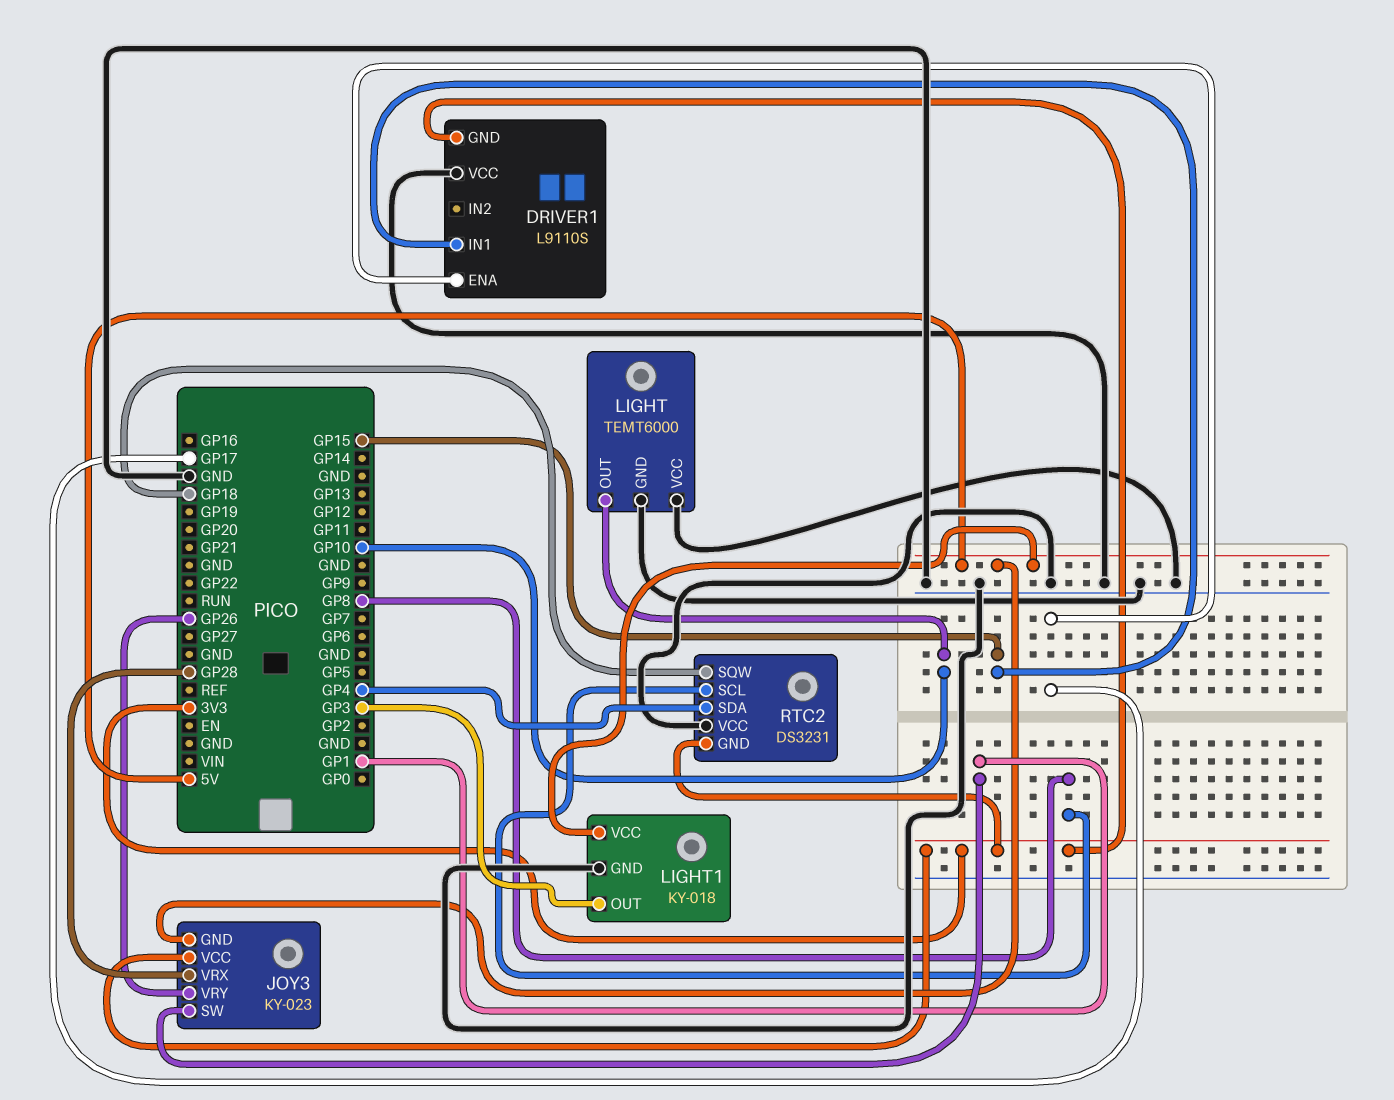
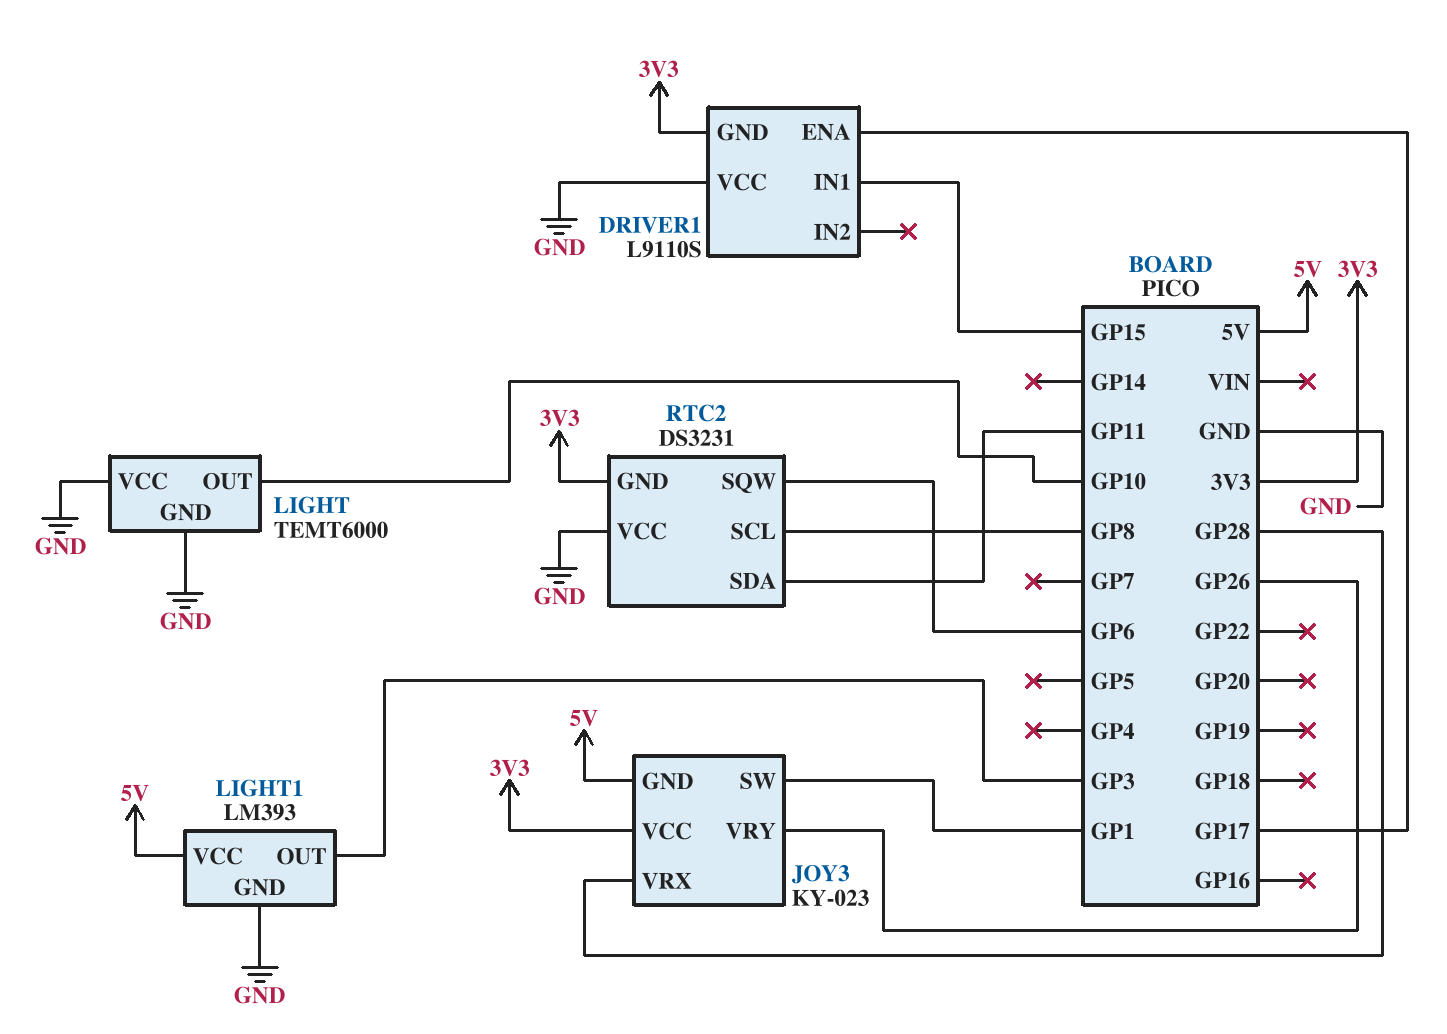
LIGHT1: KY-018 -> LM393
RTC2 pin SDA: GP4 -> GP11
RTC2 pin SQW: GP18 -> GP6

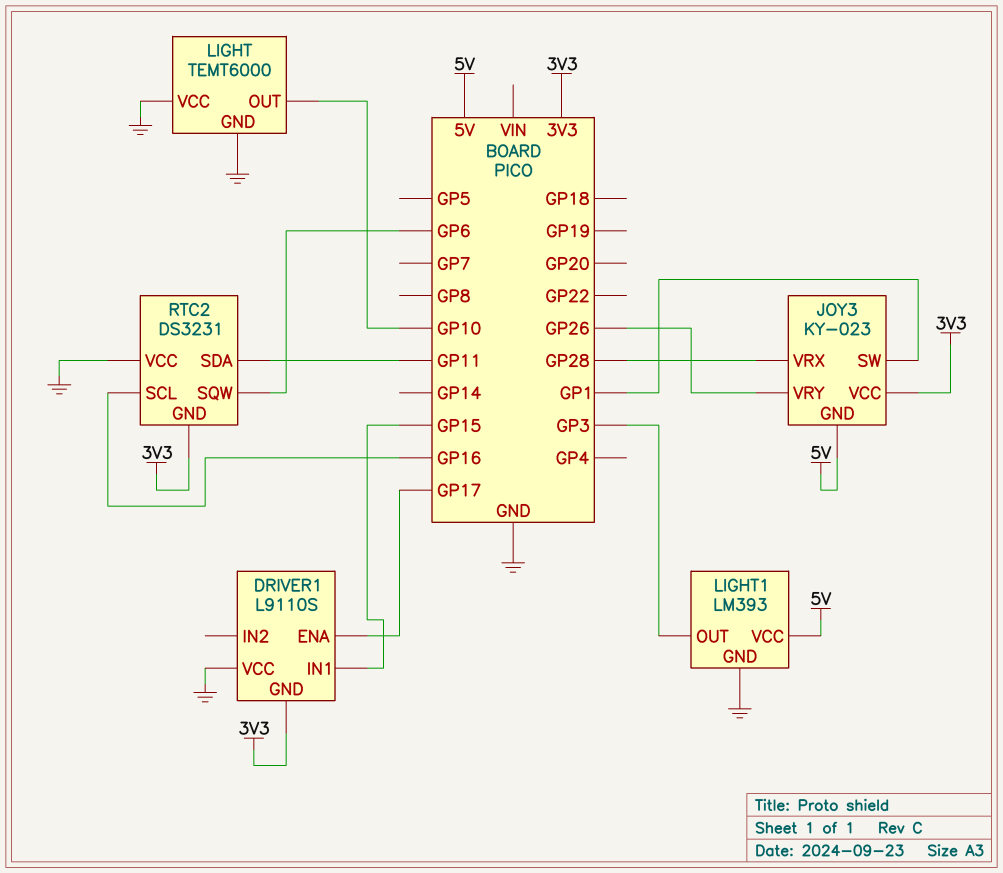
RTC2 pin SCL: GP8 -> GP16

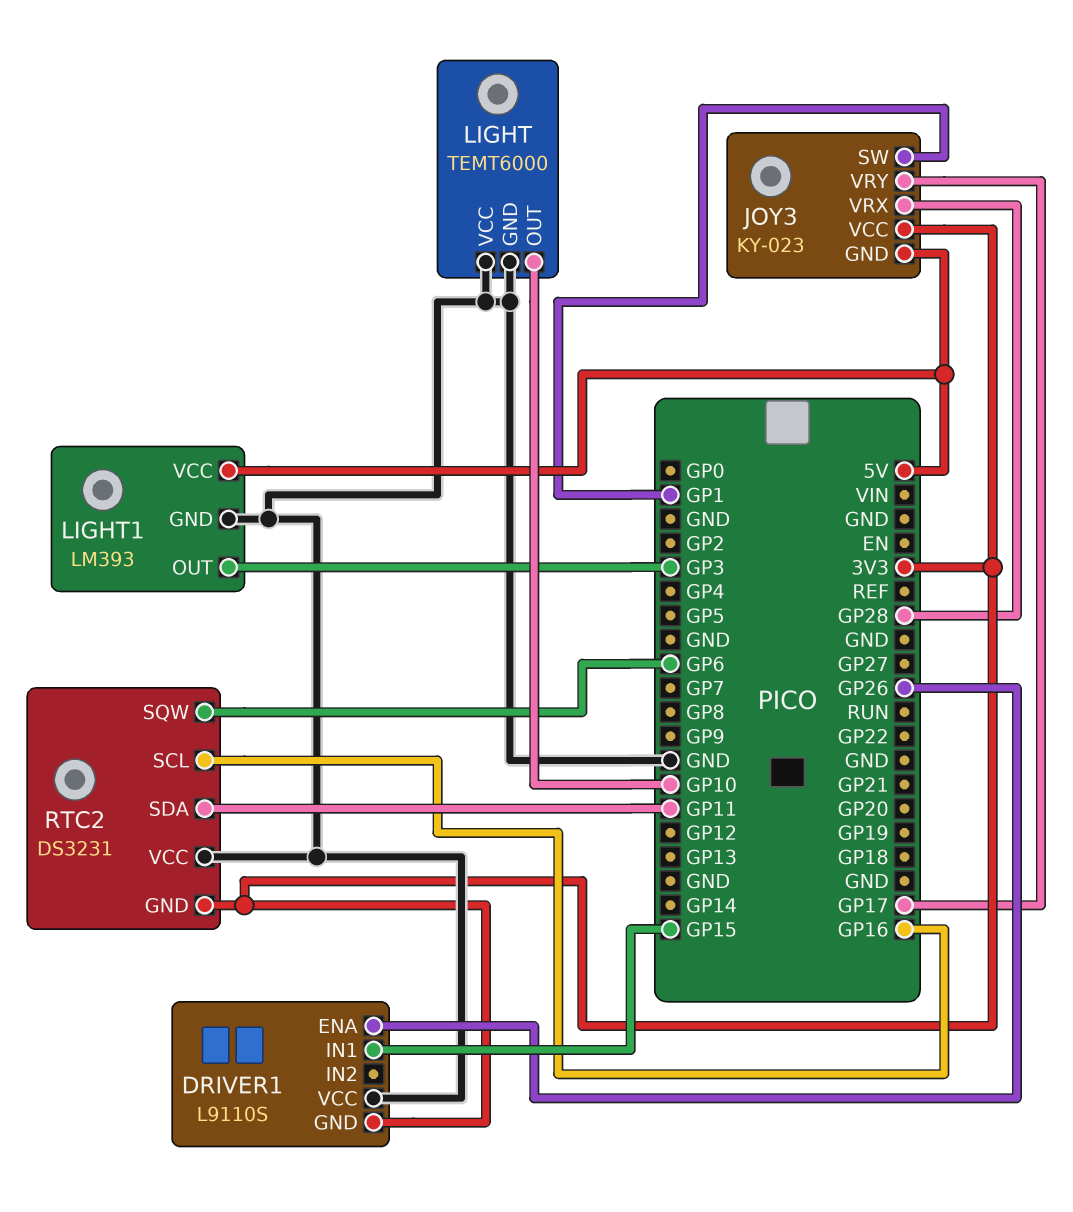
DRIVER1 pin ENA: GP17 -> GP26
JOY3 pin VRY: GP26 -> GP17

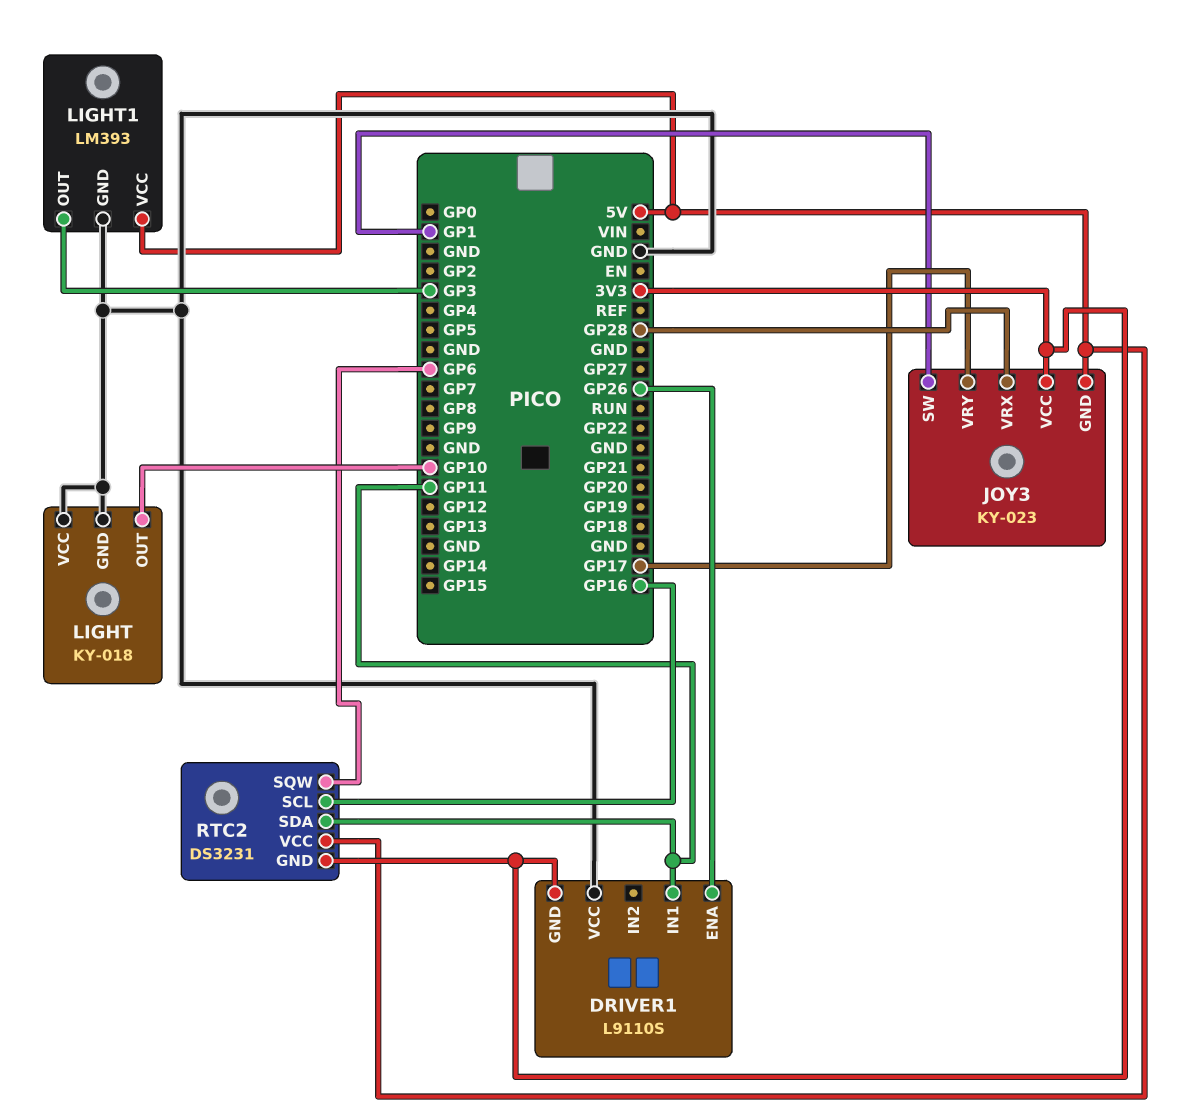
DRIVER1 pin IN1: GP15 -> GP11
LIGHT: TEMT6000 -> KY-018
RTC2 pin VCC: GND -> 5V

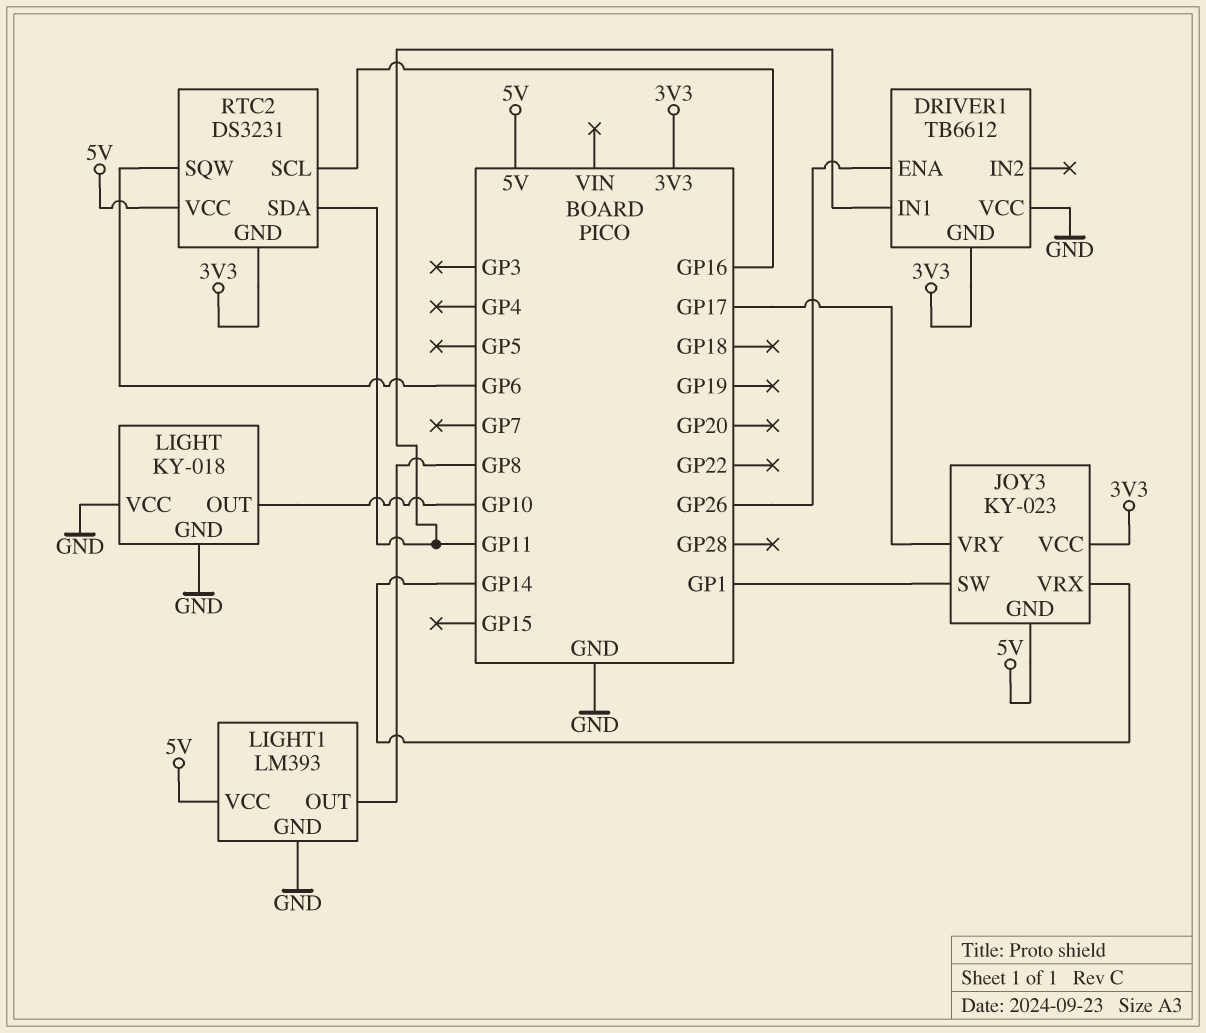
DRIVER1: L9110S -> TB6612
JOY3 pin VRX: GP28 -> GP14
LIGHT1 pin OUT: GP3 -> GP8

